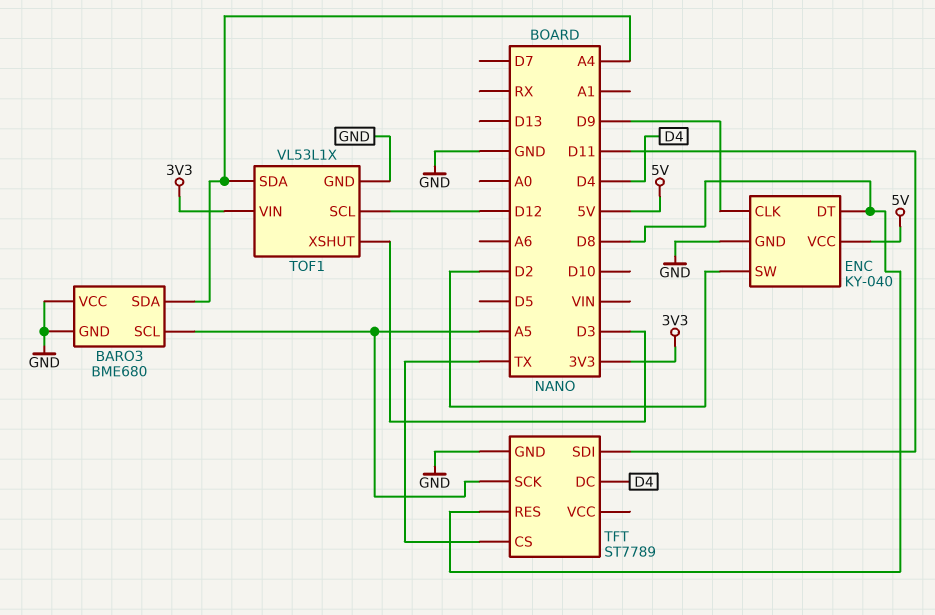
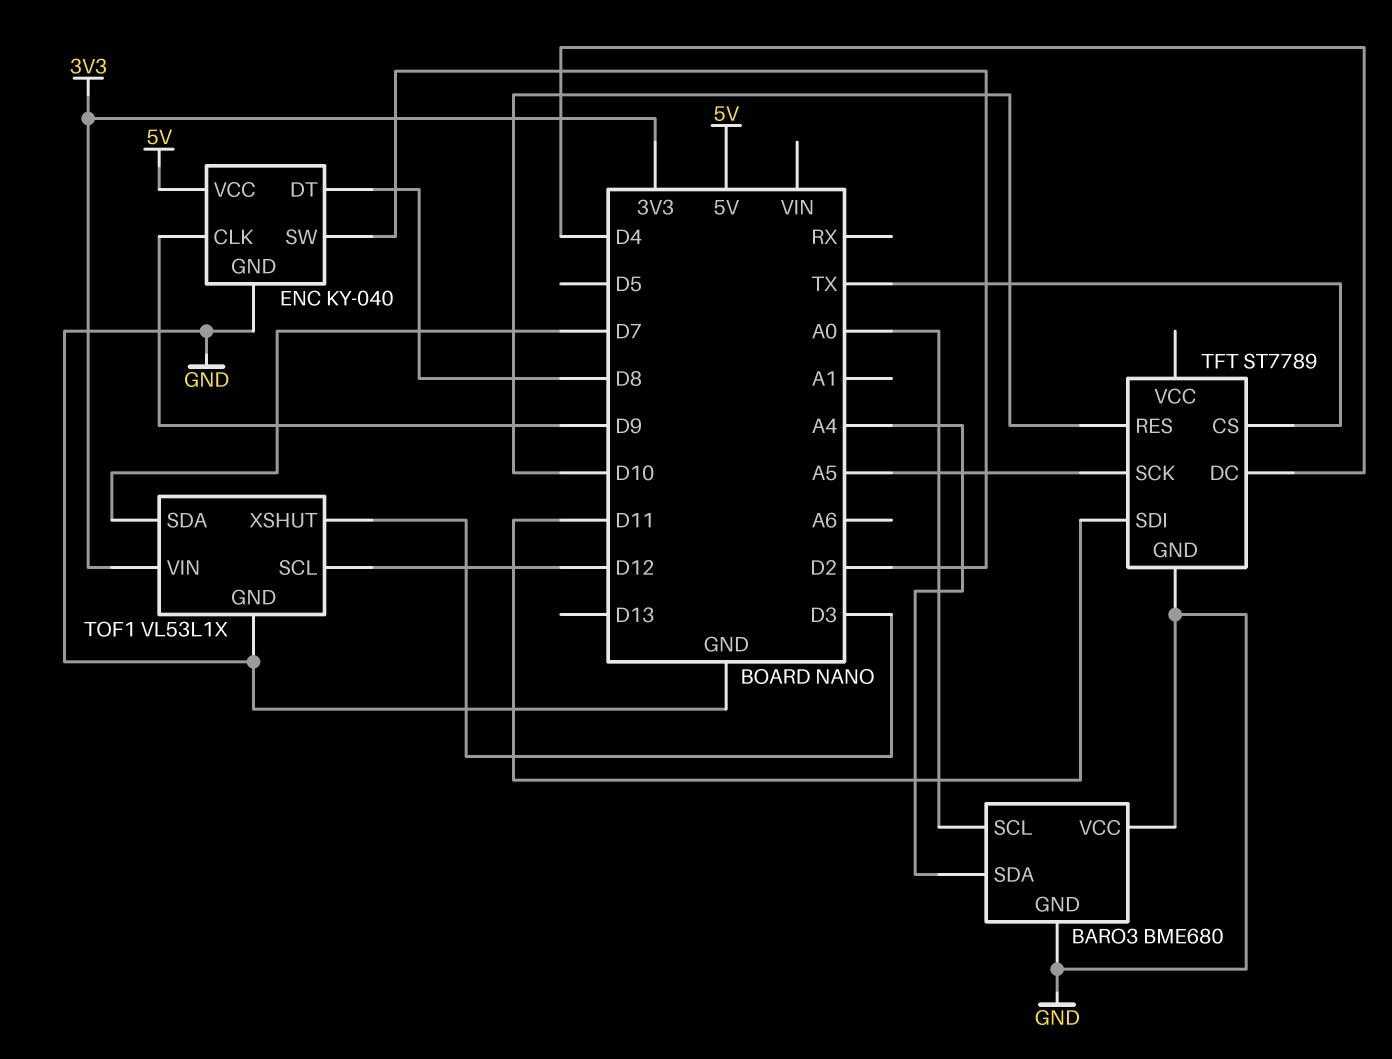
BARO3 pin SCL: A5 -> A0
TFT pin RES: D8 -> D10
TOF1 pin SDA: A4 -> D7

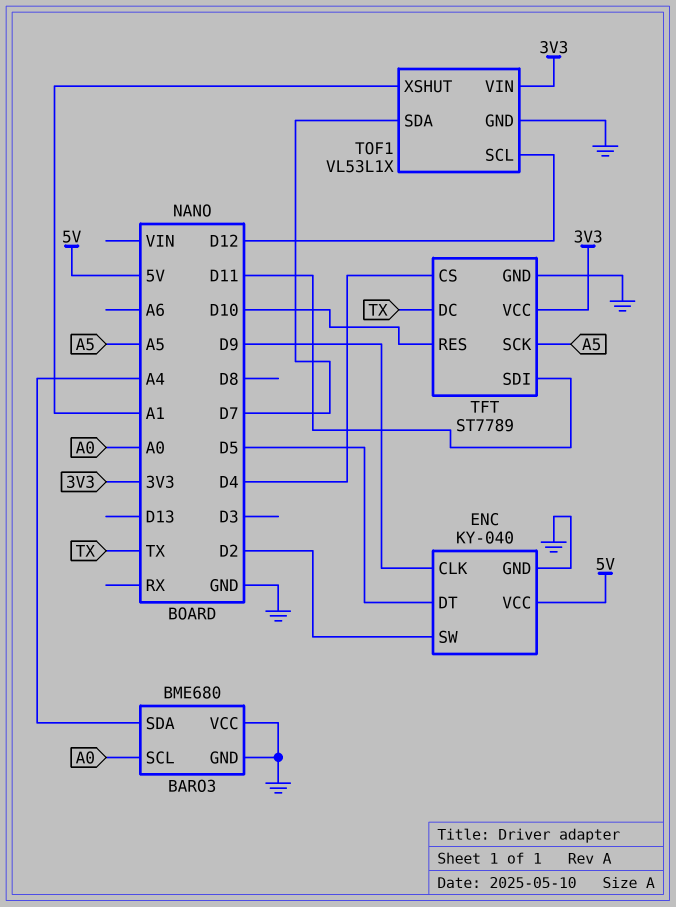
ENC pin DT: D8 -> D5
TFT pin CS: TX -> D4
TFT pin DC: D4 -> TX
TFT pin VCC: none -> 3V3
TOF1 pin XSHUT: D3 -> A1

